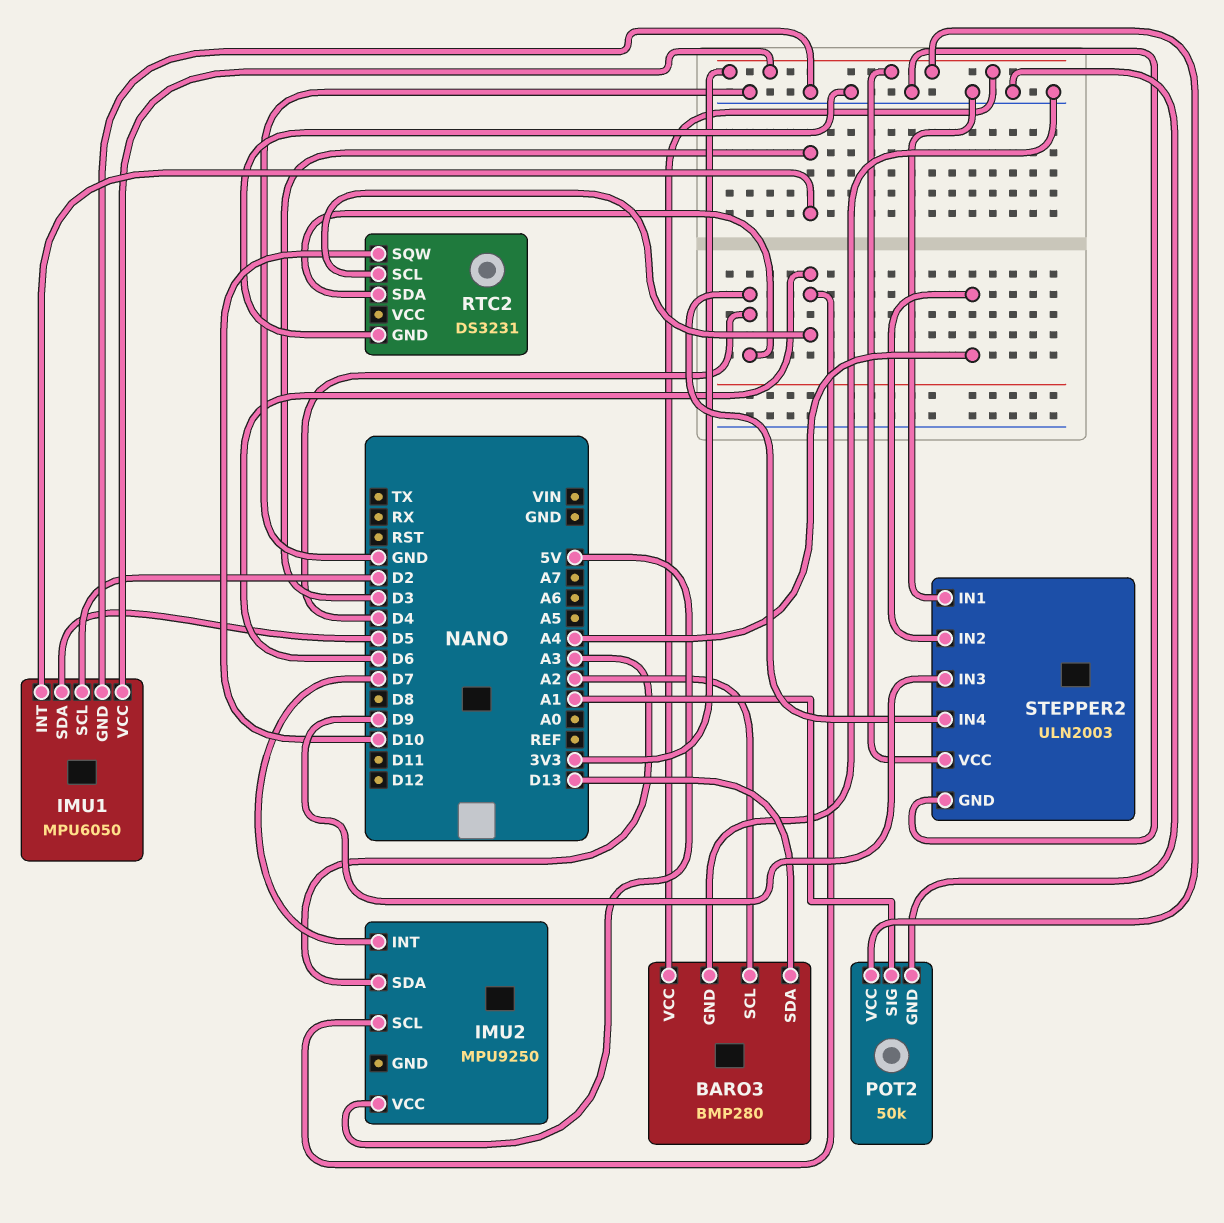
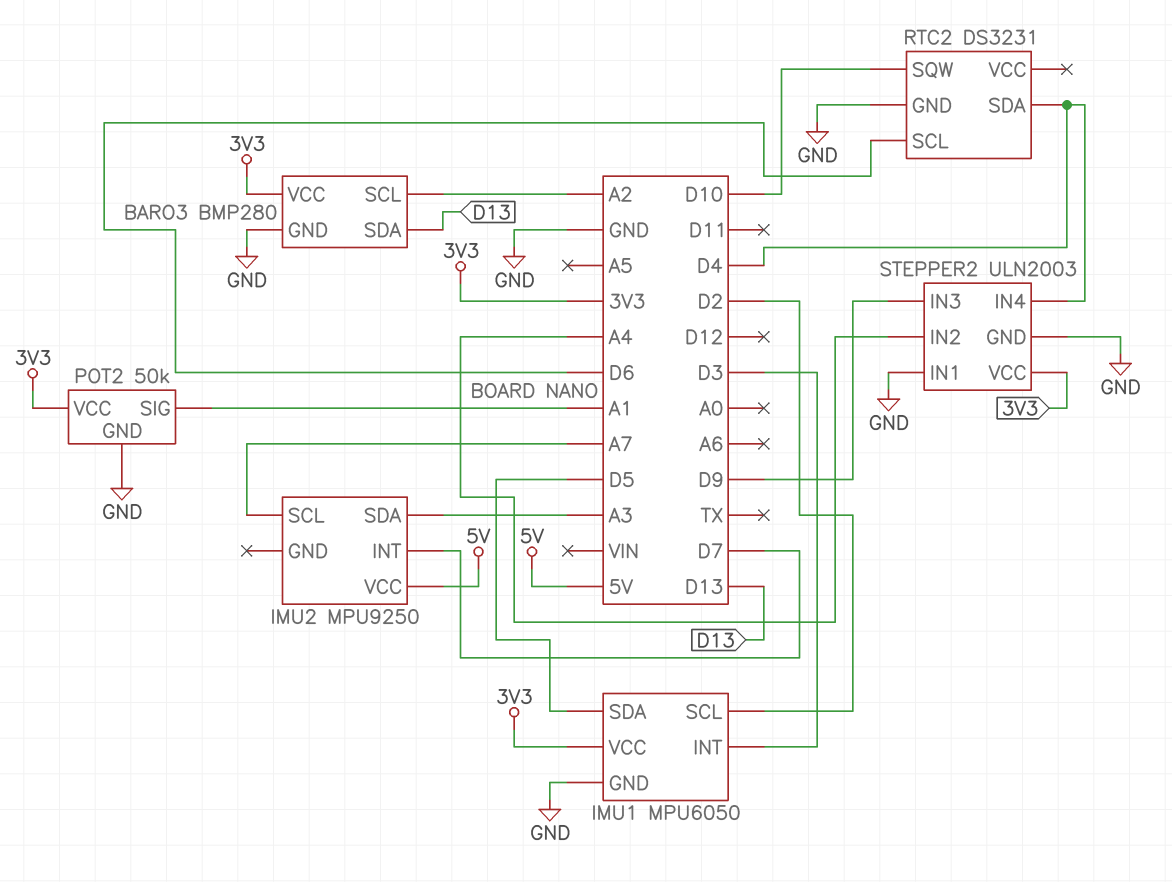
IMU2 pin SCL: D6 -> A7

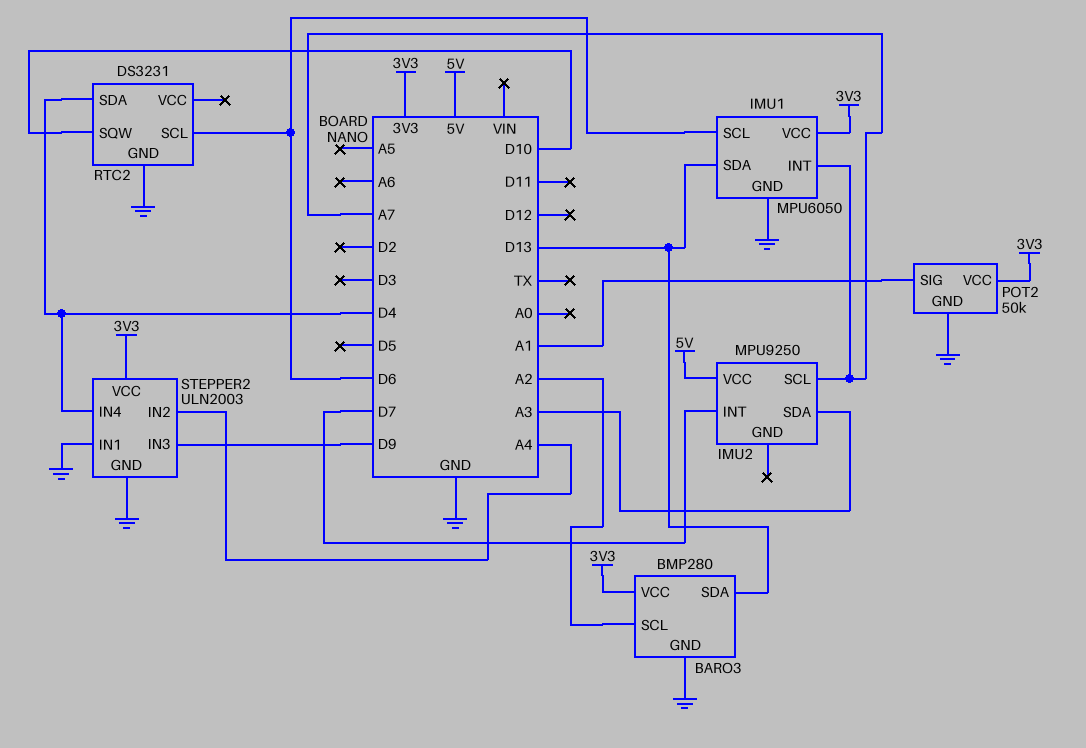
IMU1 pin INT: D3 -> A7
IMU1 pin SCL: D2 -> D6
IMU1 pin SDA: D5 -> D13

